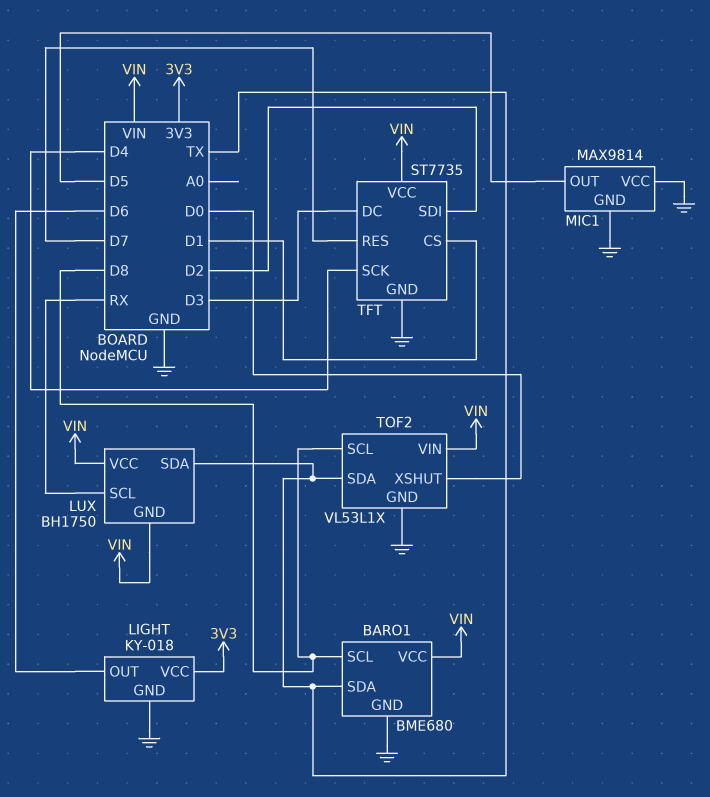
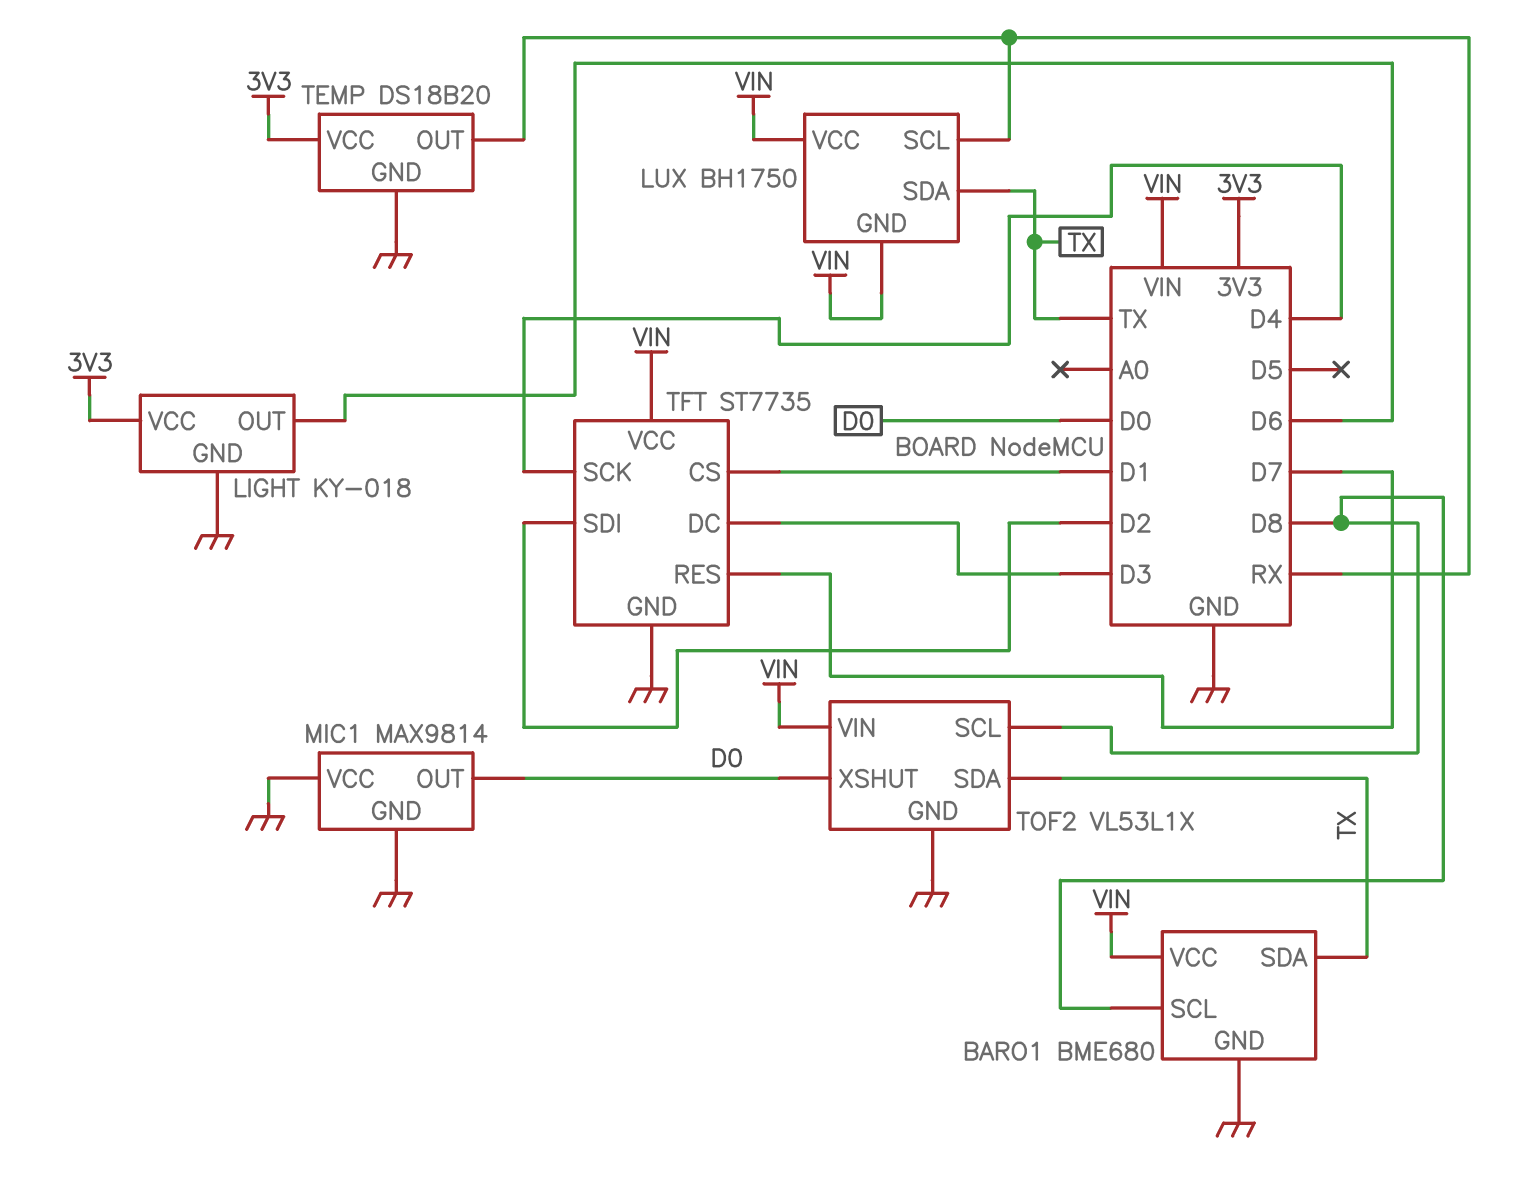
MIC1 pin OUT: D5 -> D0
TEMP: none -> DS18B20
TEMP pin GND: none -> GND
TEMP pin OUT: none -> RX
TEMP pin VCC: none -> 3V3

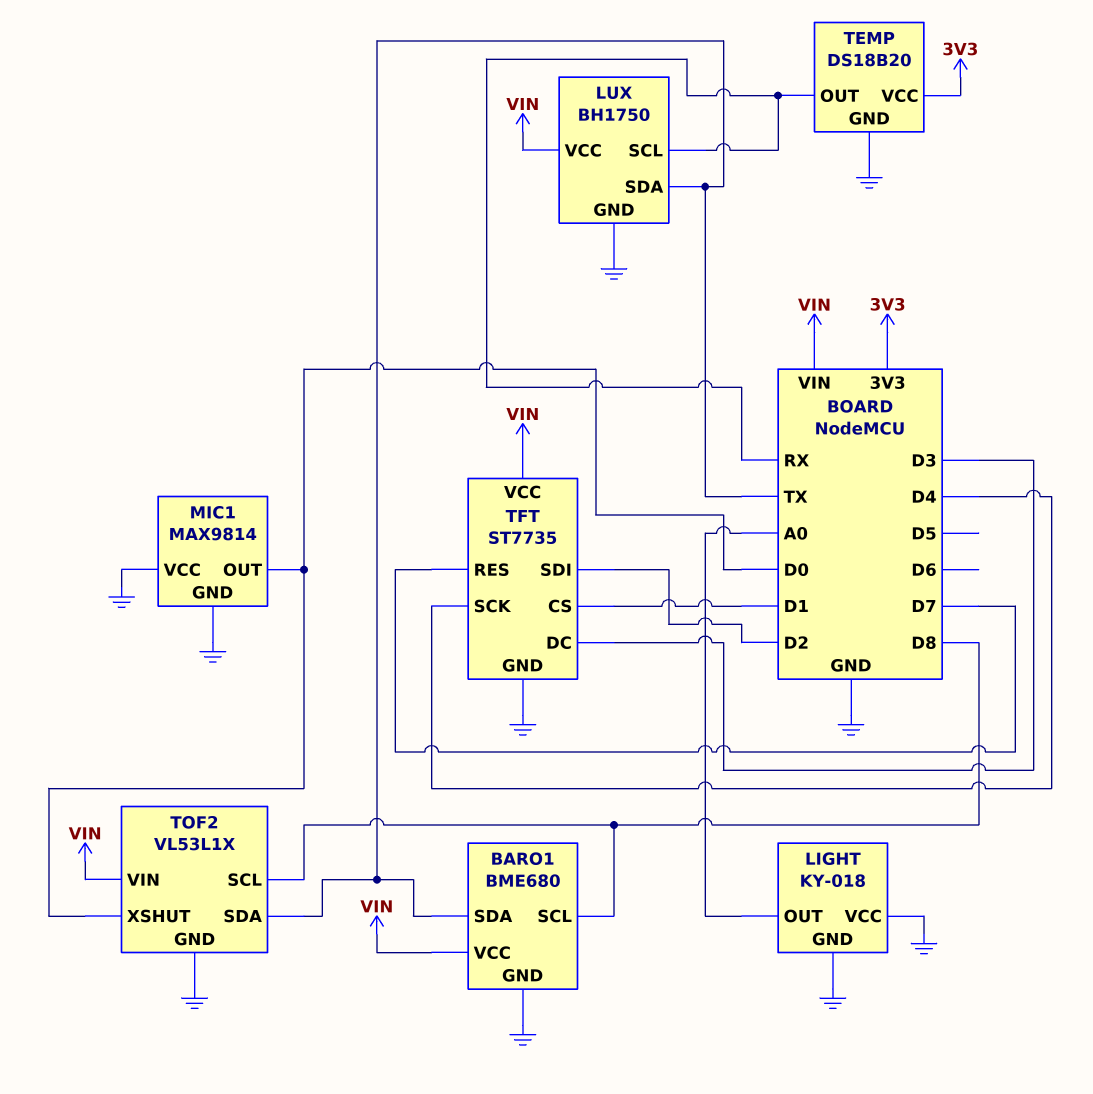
LIGHT pin OUT: D6 -> A0
LIGHT pin VCC: 3V3 -> GND
LUX pin GND: VIN -> GND

